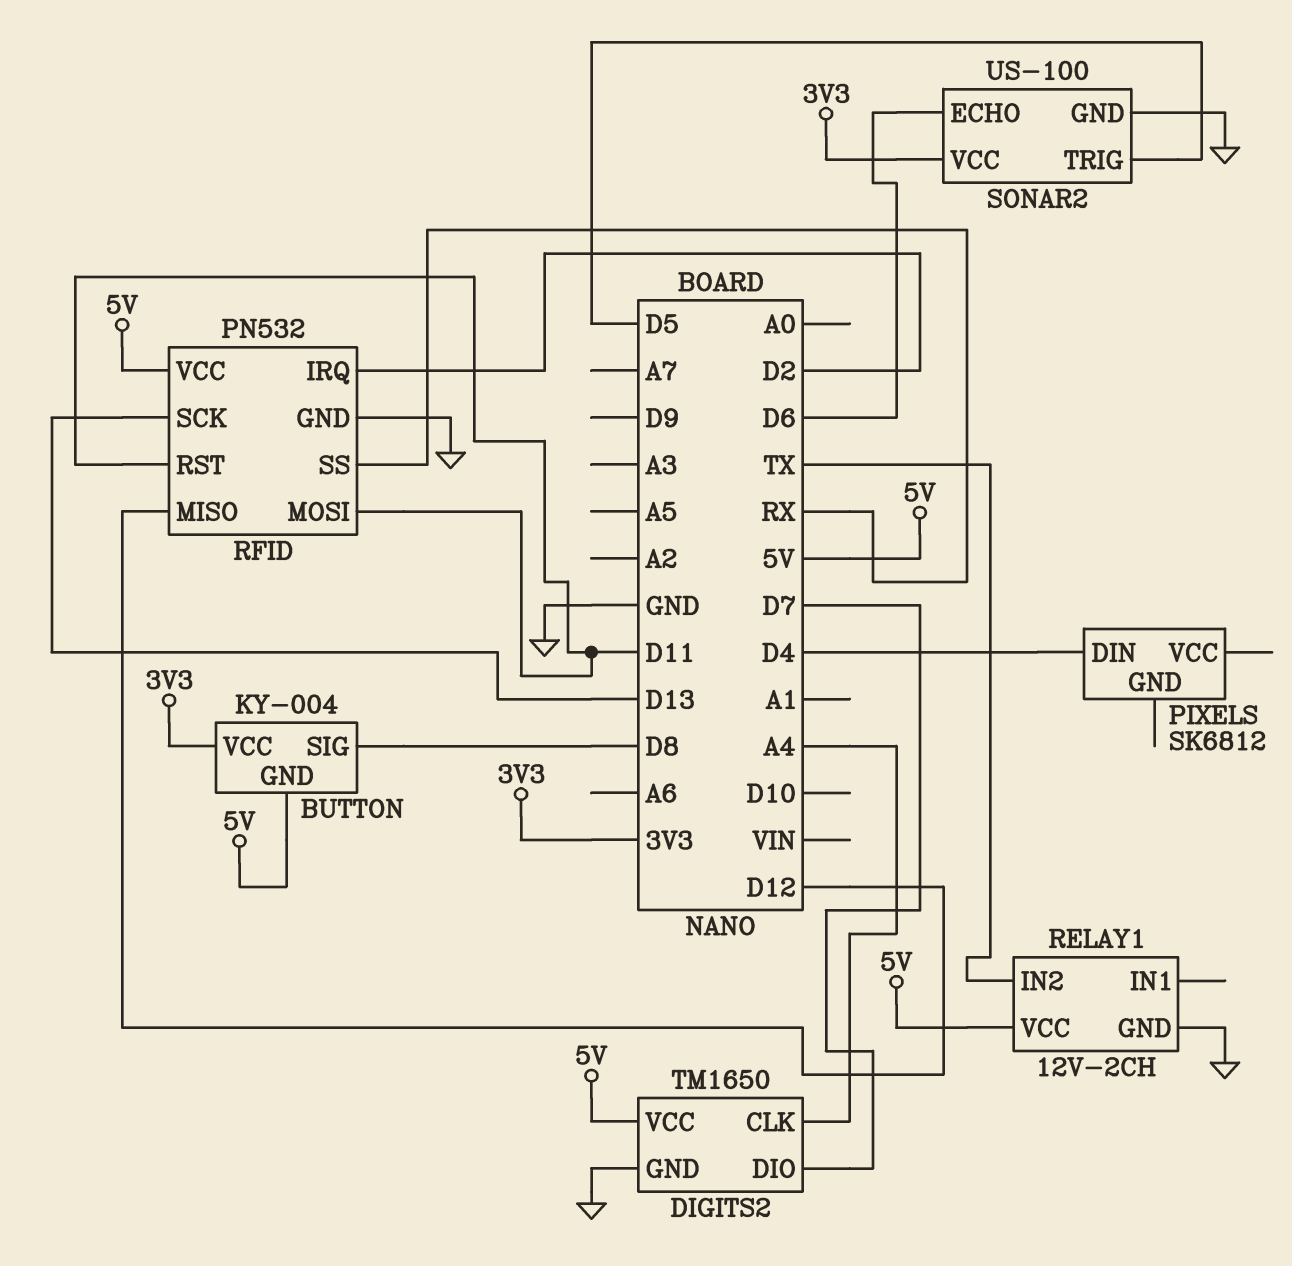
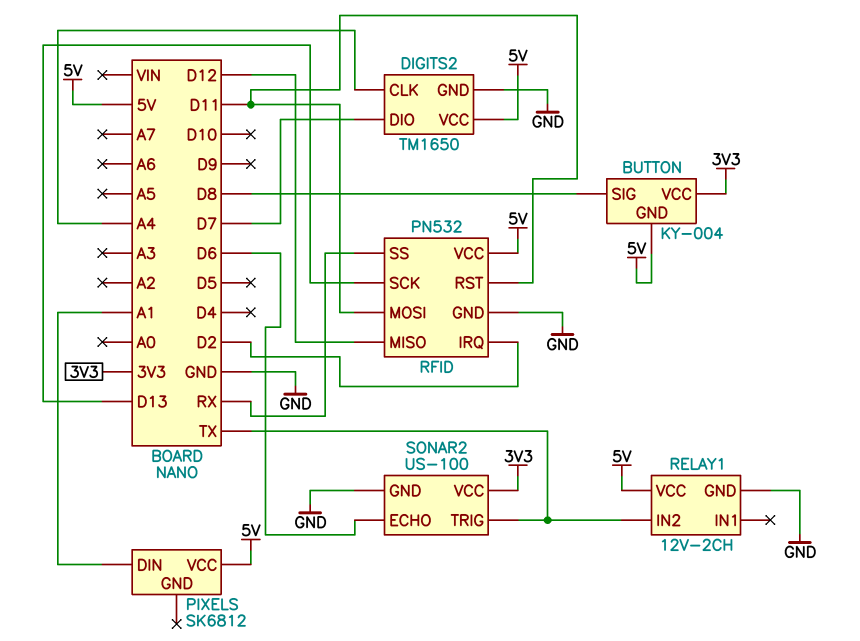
PIXELS pin DIN: D4 -> A1
PIXELS pin VCC: none -> 5V
SONAR2 pin TRIG: D5 -> TX

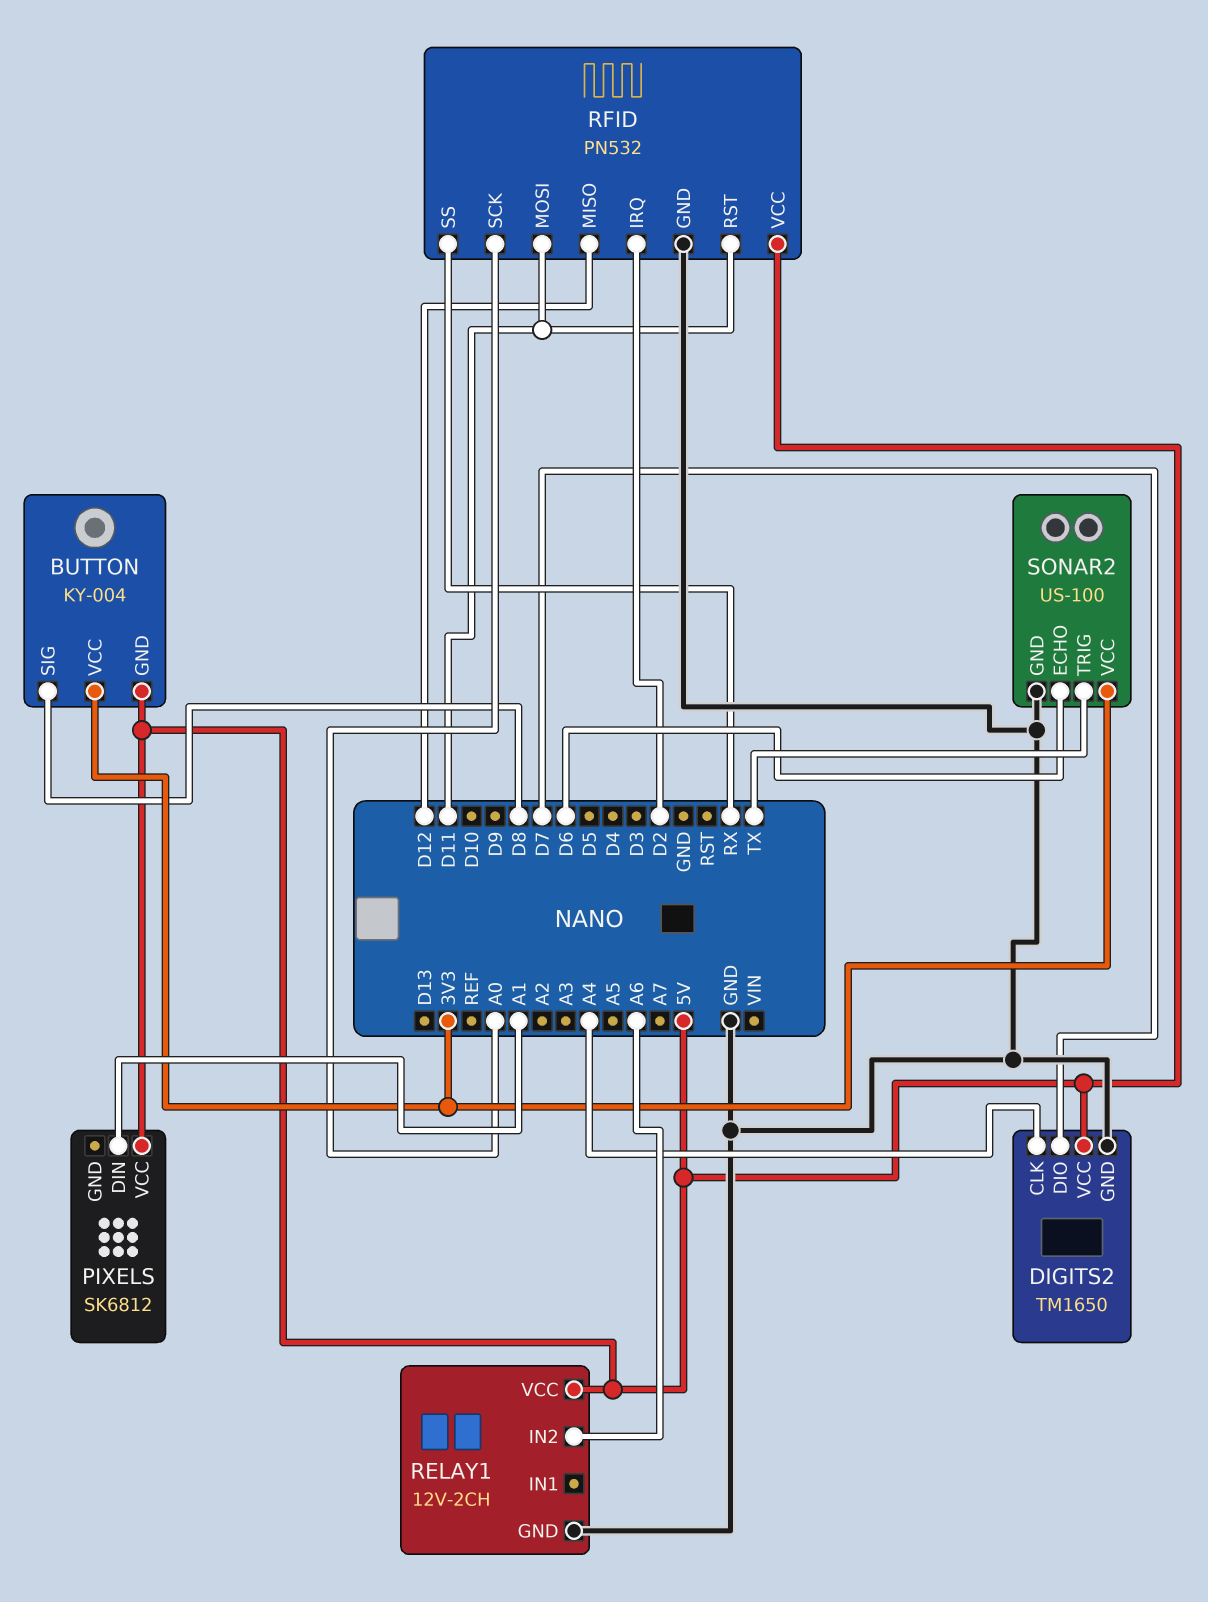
RELAY1 pin IN2: TX -> A6
RFID pin SCK: D13 -> A0

